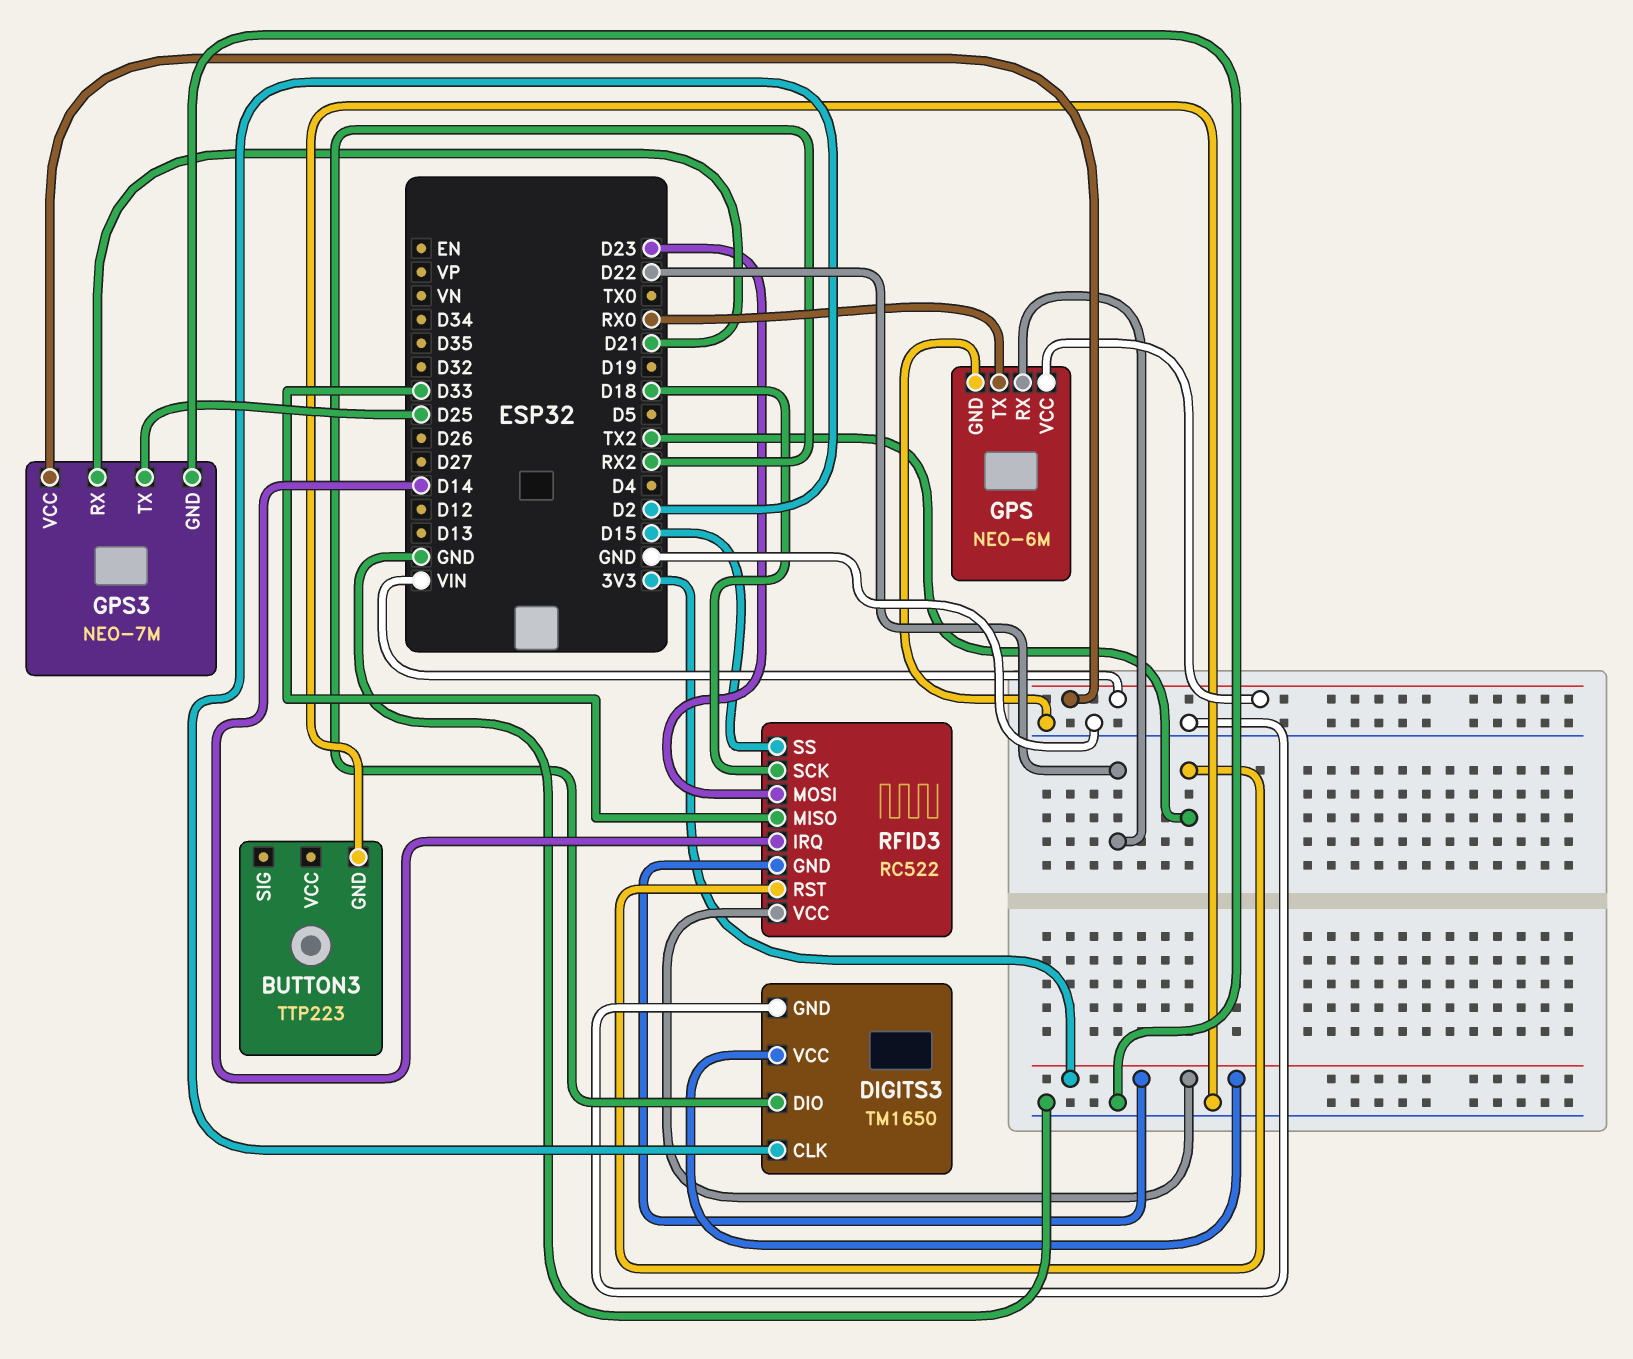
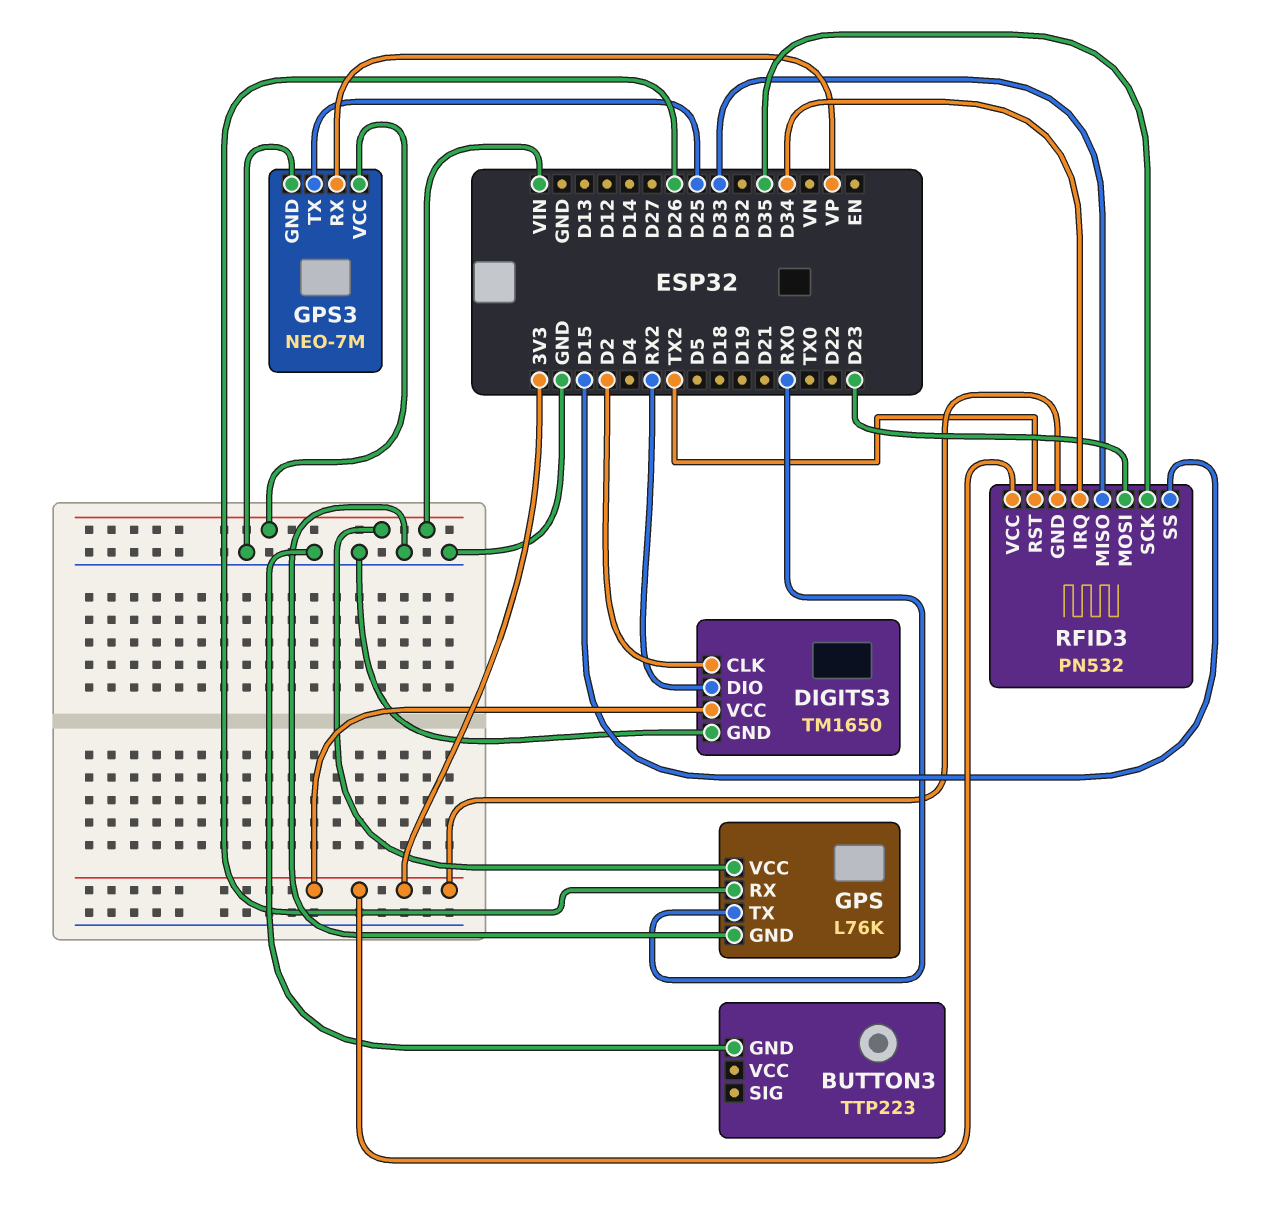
GPS: NEO-6M -> L76K
GPS pin RX: D22 -> D26
GPS3 pin RX: D21 -> VP
RFID3: RC522 -> PN532
RFID3 pin IRQ: D14 -> D34
RFID3 pin SCK: D18 -> D35

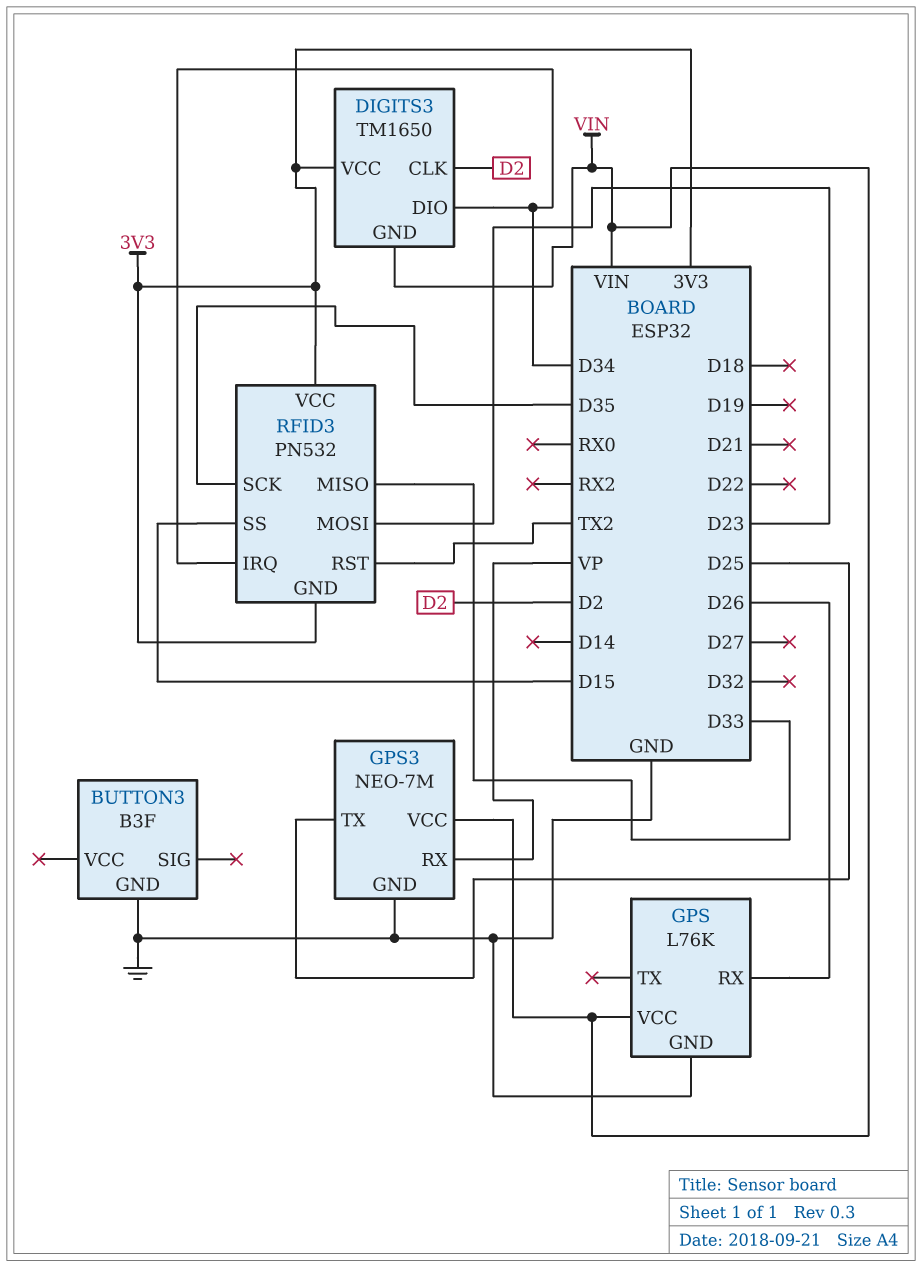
BUTTON3: TTP223 -> B3F
DIGITS3 pin DIO: RX2 -> D34
DIGITS3 pin GND: GND -> VIN
GPS pin TX: RX0 -> none

